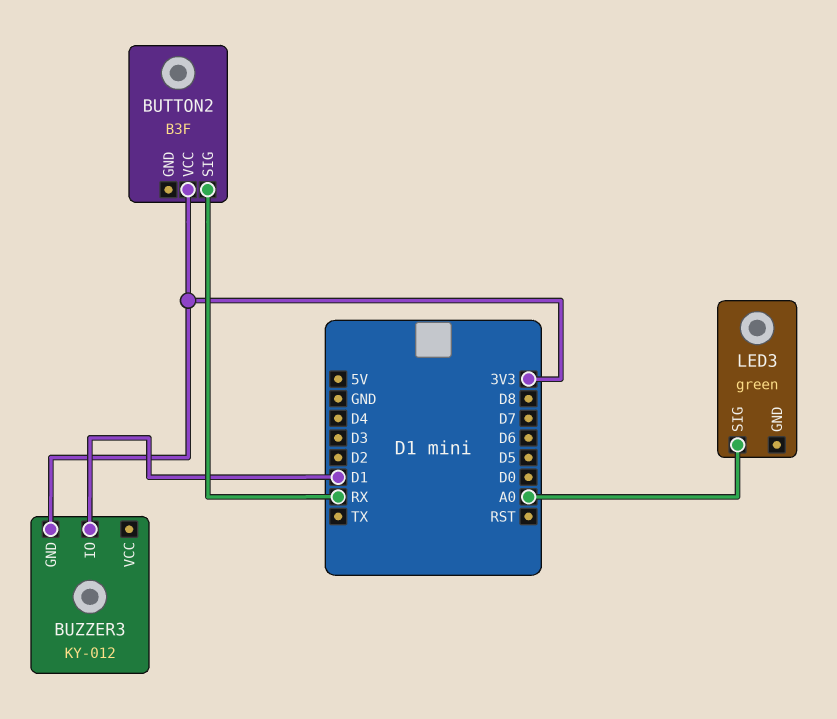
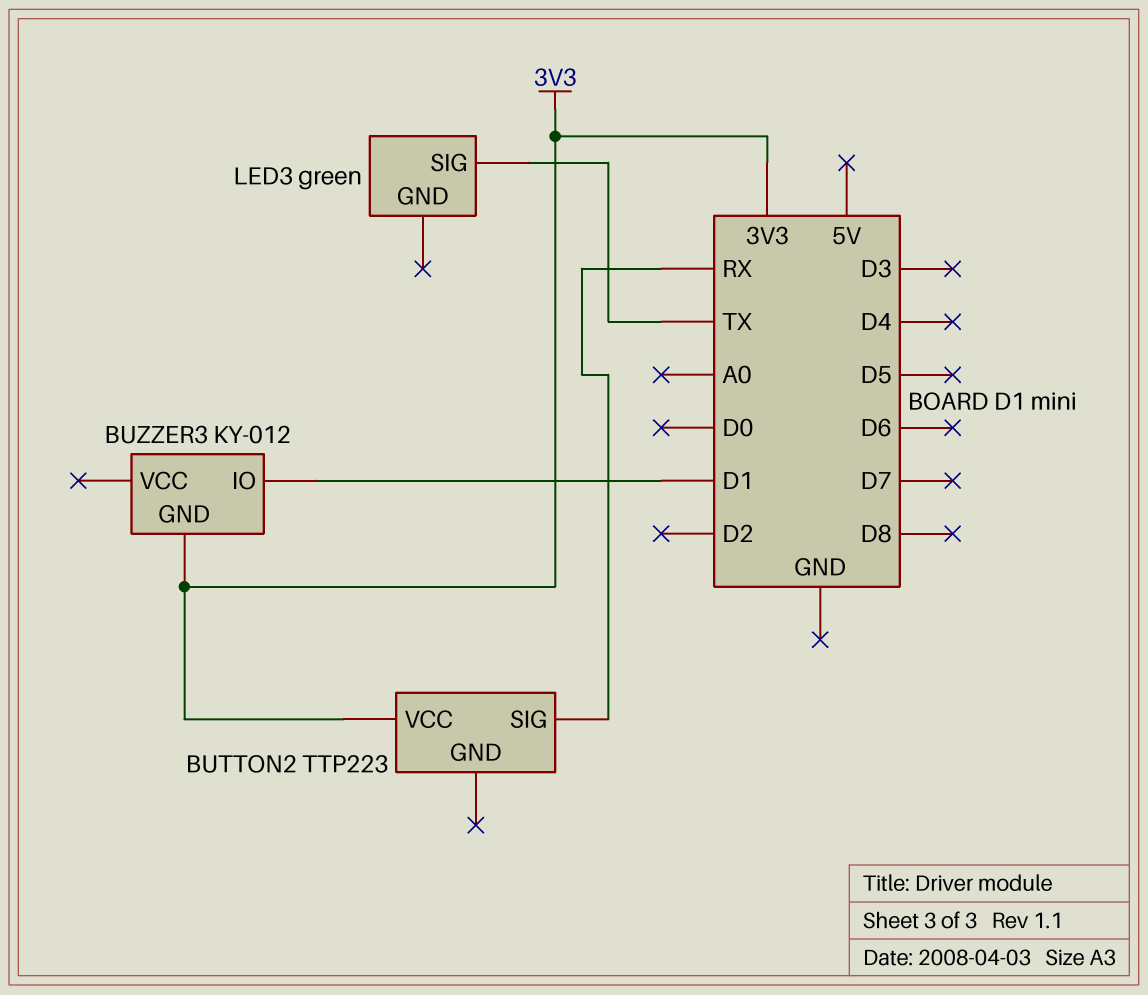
BUTTON2: B3F -> TTP223
LED3 pin SIG: A0 -> TX

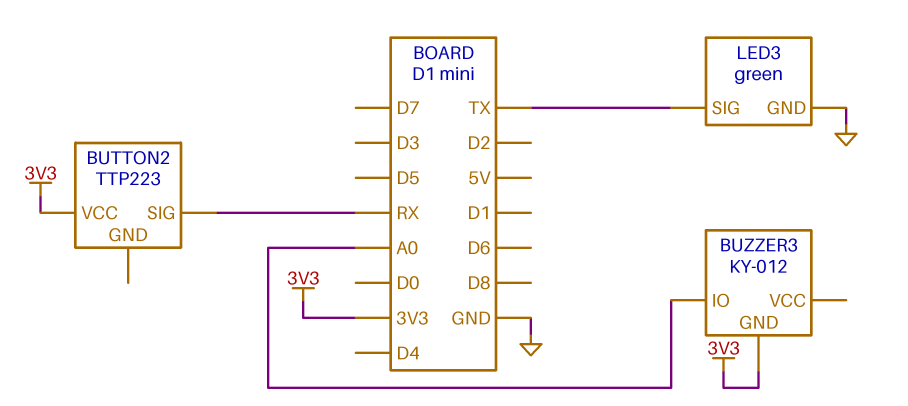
BUZZER3 pin IO: D1 -> A0
LED3 pin GND: none -> GND

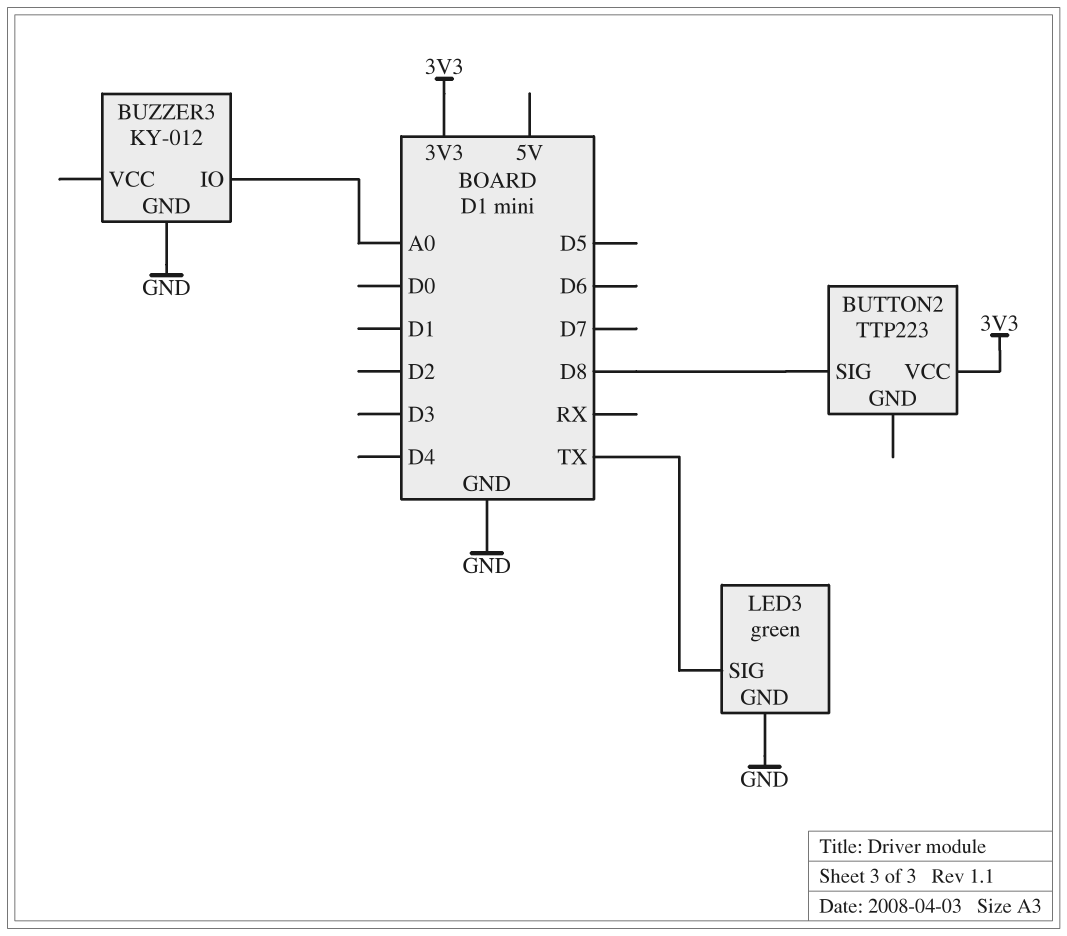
BUTTON2 pin SIG: RX -> D8
BUZZER3 pin GND: 3V3 -> GND

